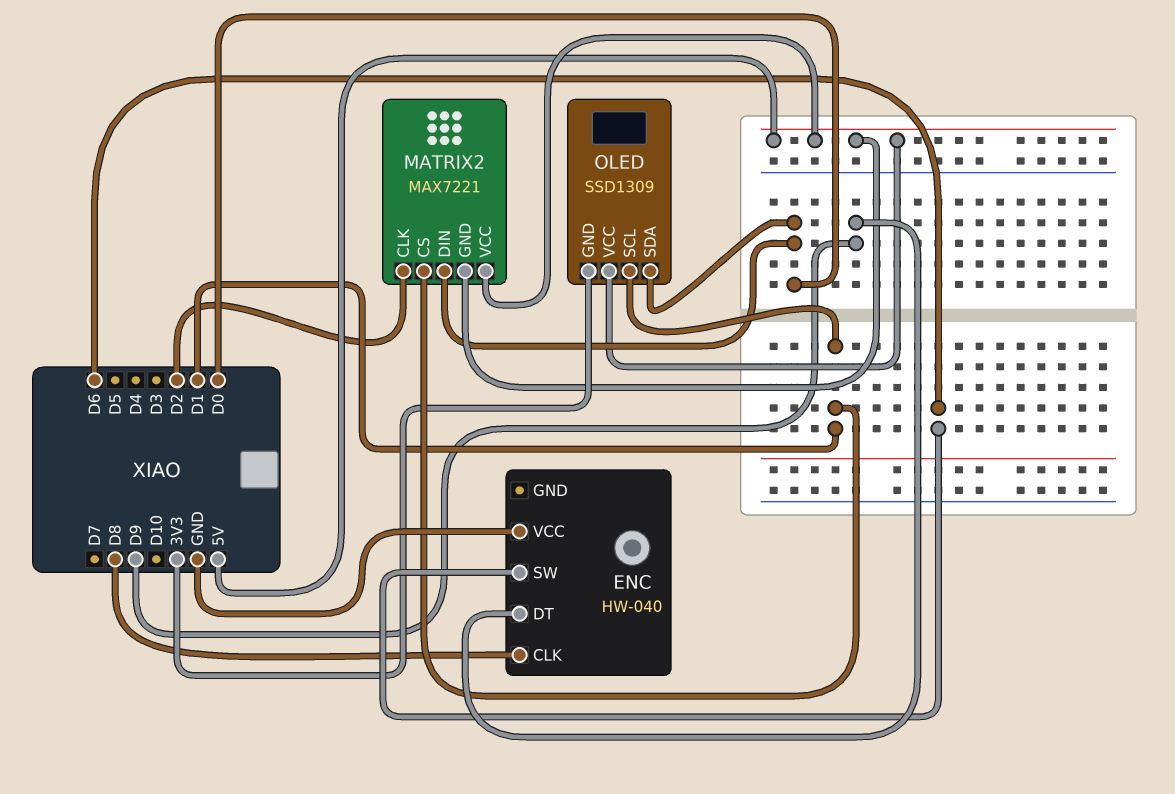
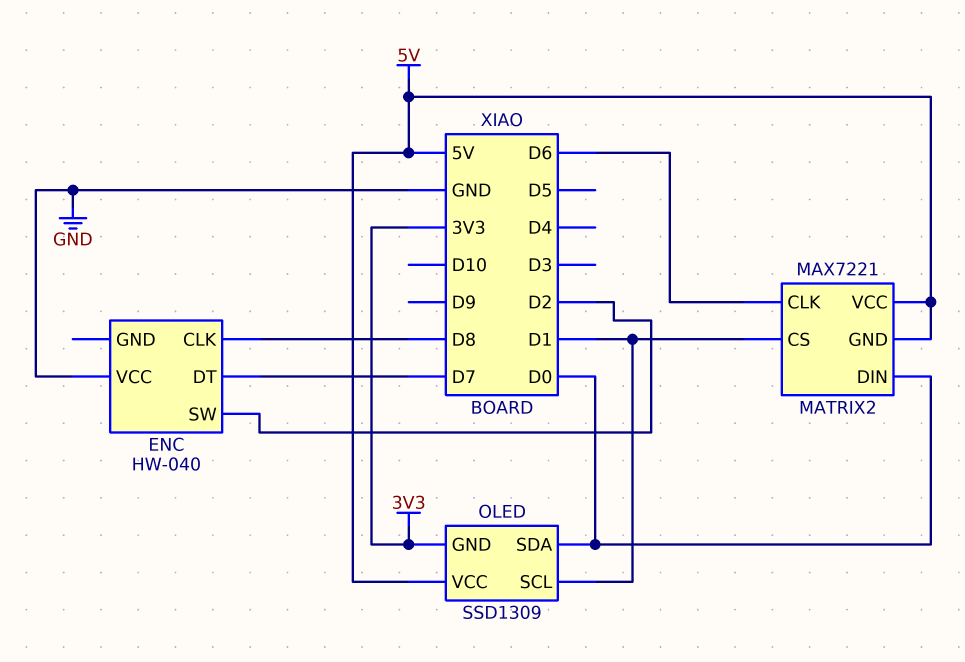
ENC pin DT: D9 -> D7
ENC pin SW: D6 -> D2
MATRIX2 pin CLK: D2 -> D6

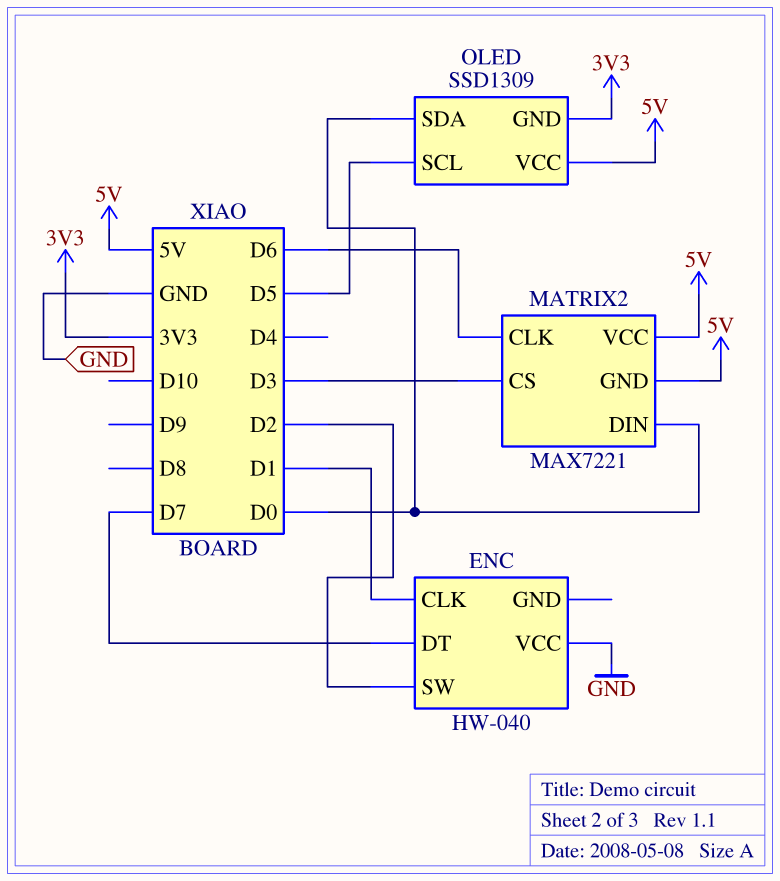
ENC pin CLK: D8 -> D1
MATRIX2 pin CS: D1 -> D3
OLED pin SCL: D1 -> D5

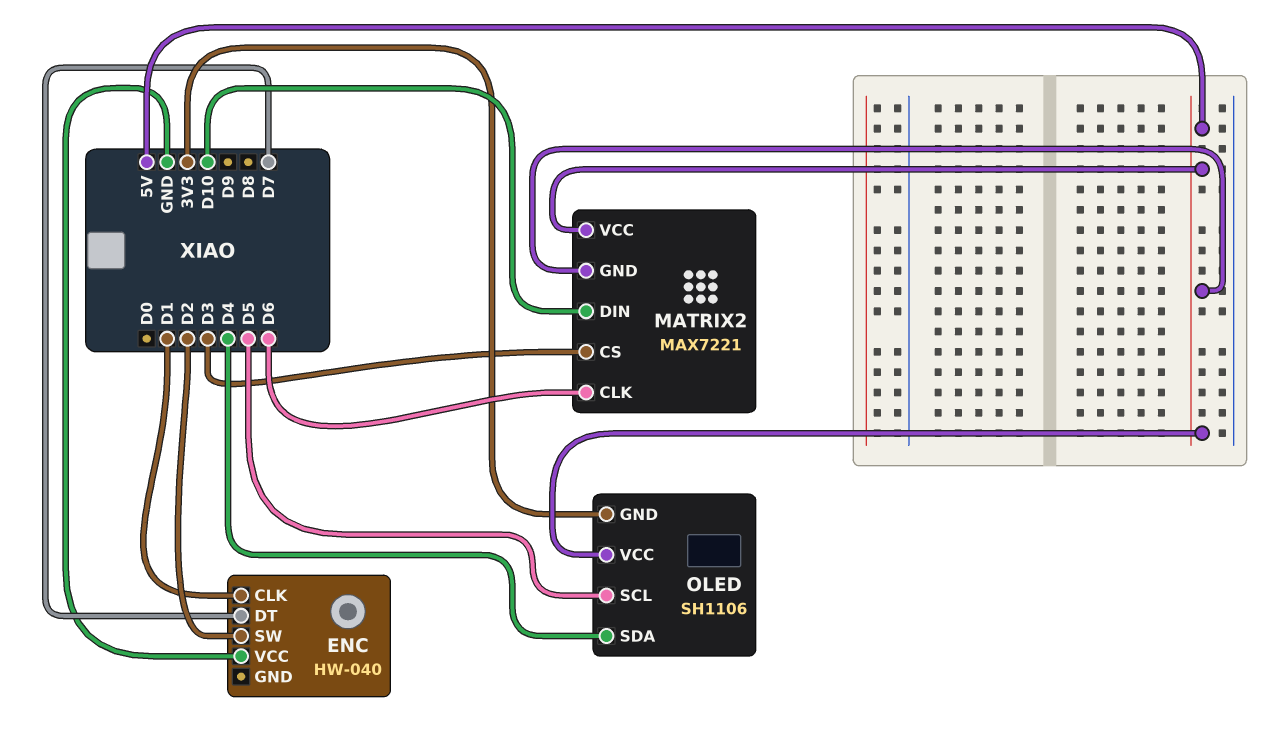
MATRIX2 pin DIN: D0 -> D10
OLED: SSD1309 -> SH1106
OLED pin SDA: D0 -> D4

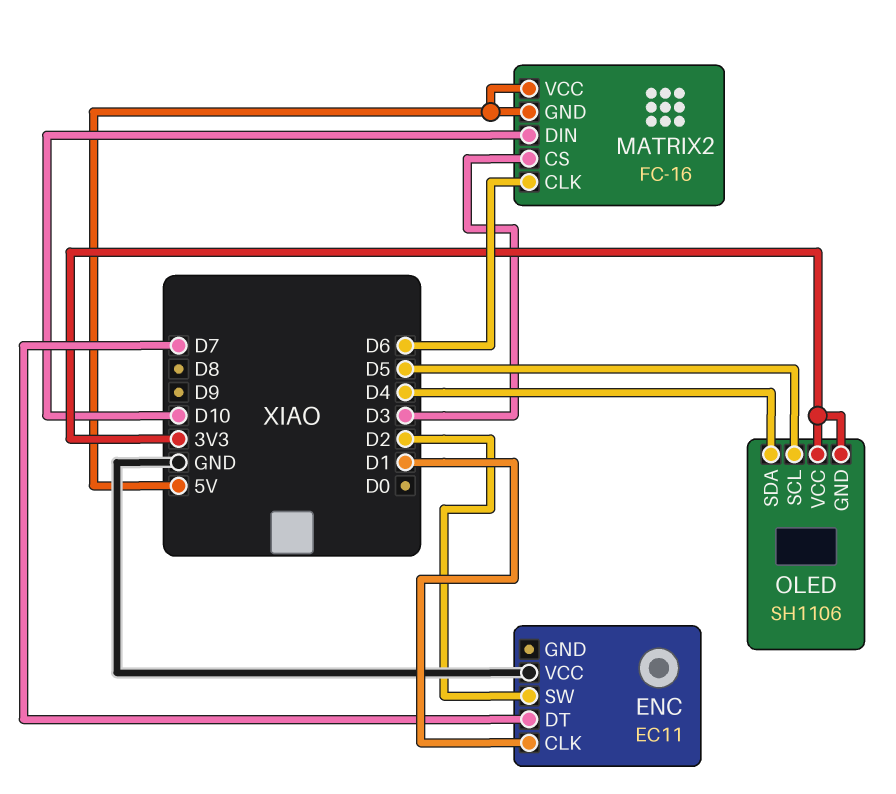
ENC: HW-040 -> EC11
MATRIX2: MAX7221 -> FC-16
OLED pin VCC: 5V -> 3V3

